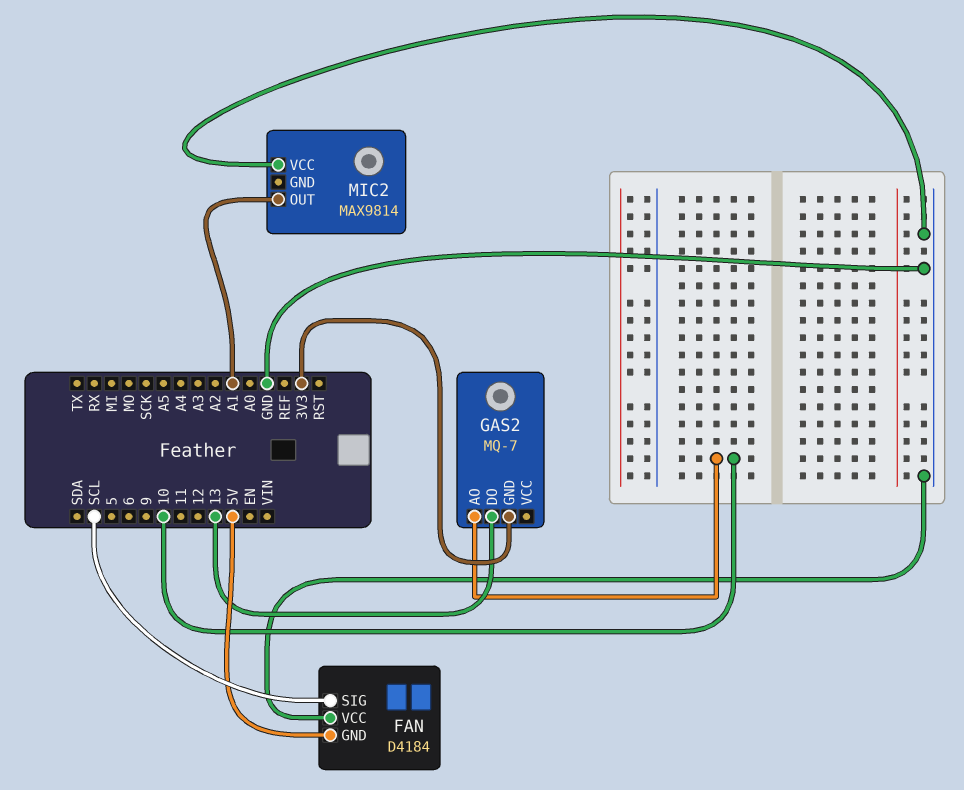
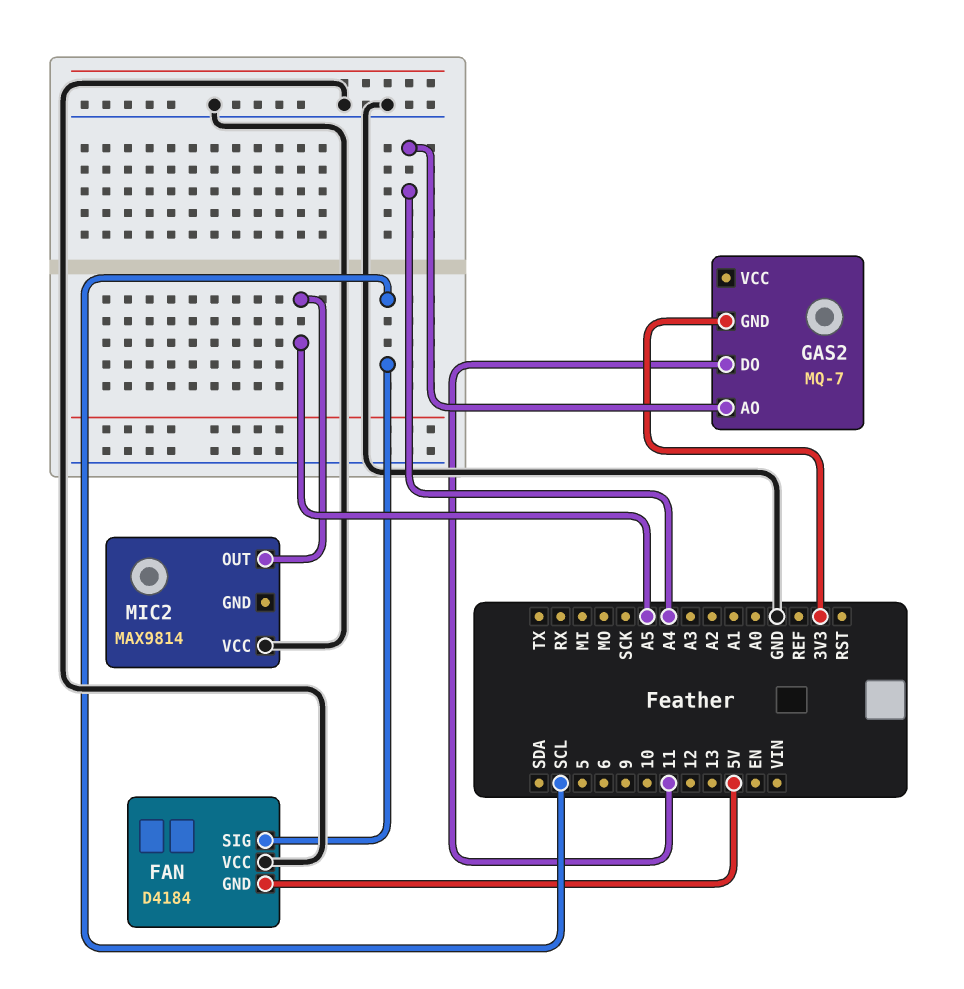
GAS2 pin AO: 10 -> A4
GAS2 pin DO: 13 -> 11
MIC2 pin OUT: A1 -> A5

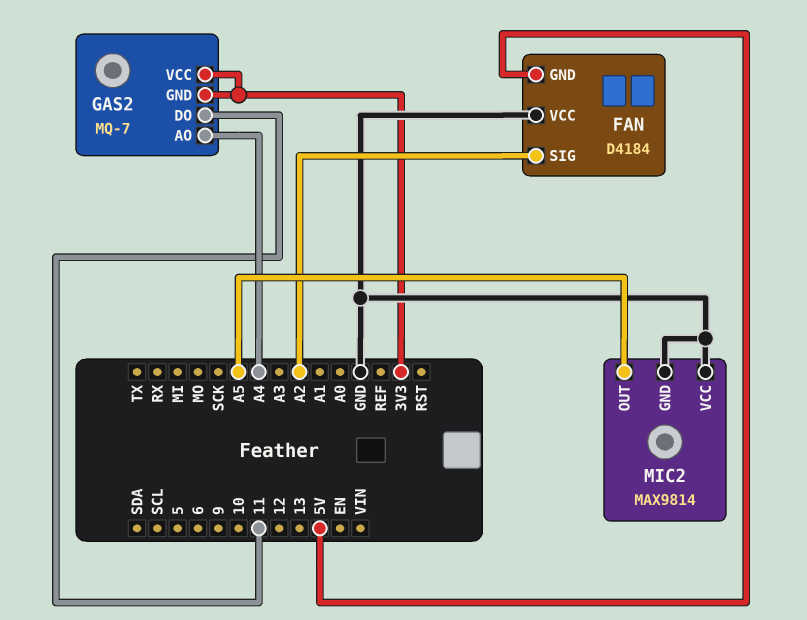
FAN pin SIG: SCL -> A2
GAS2 pin VCC: none -> 3V3
MIC2 pin GND: none -> GND

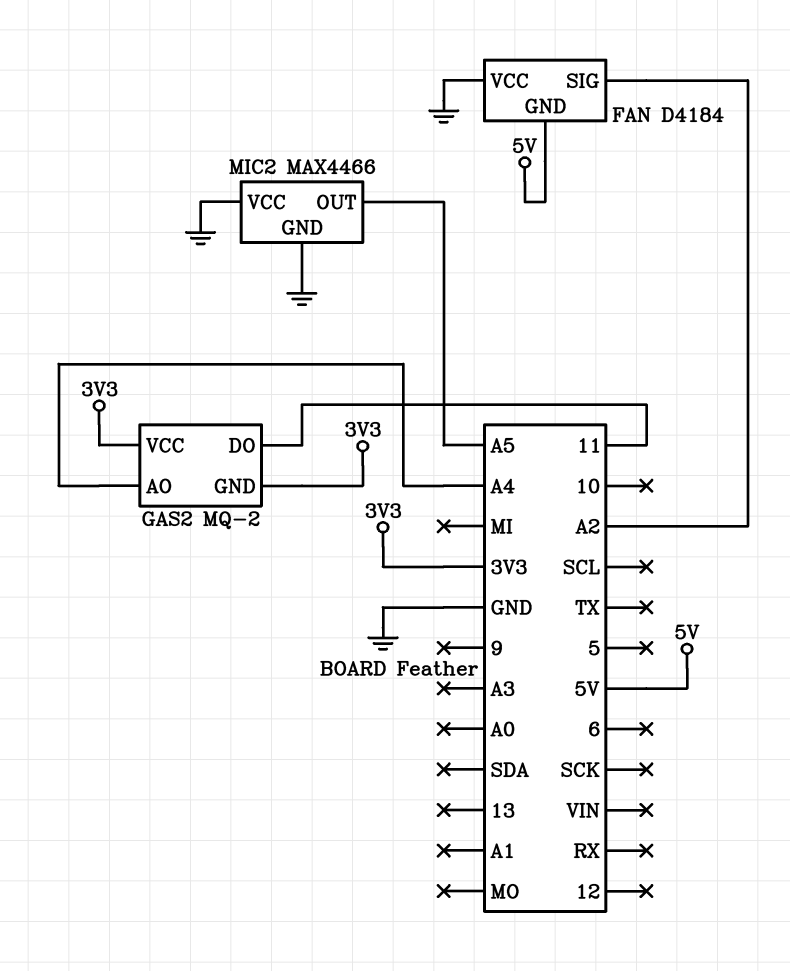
GAS2: MQ-7 -> MQ-2
MIC2: MAX9814 -> MAX4466

